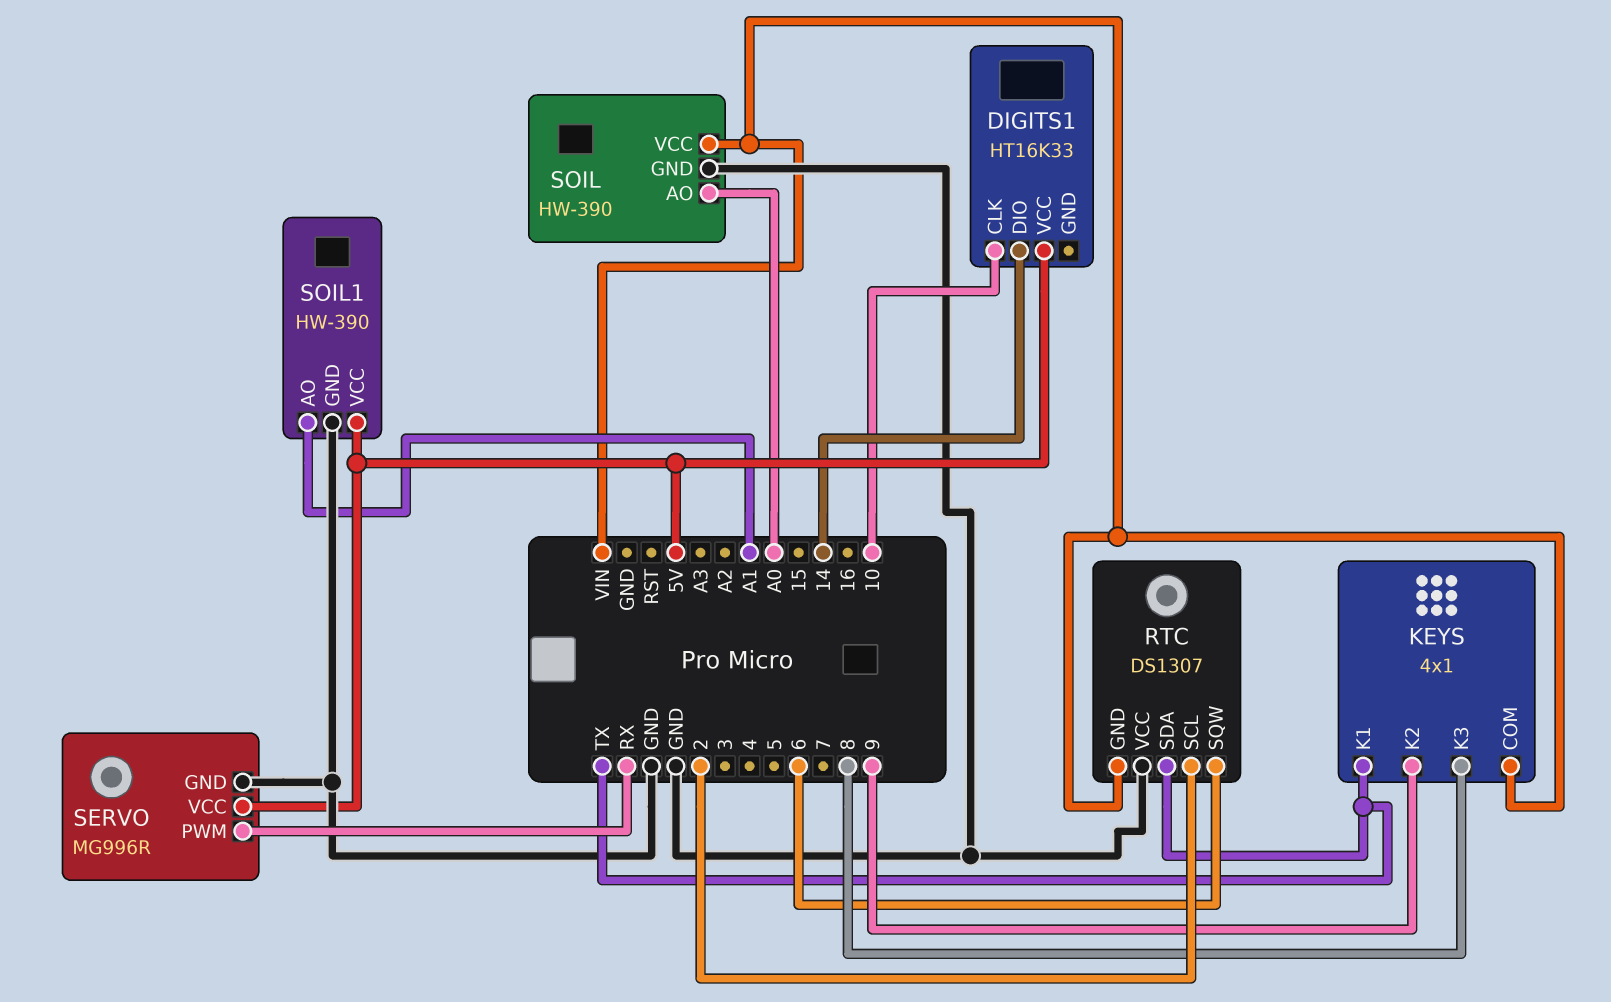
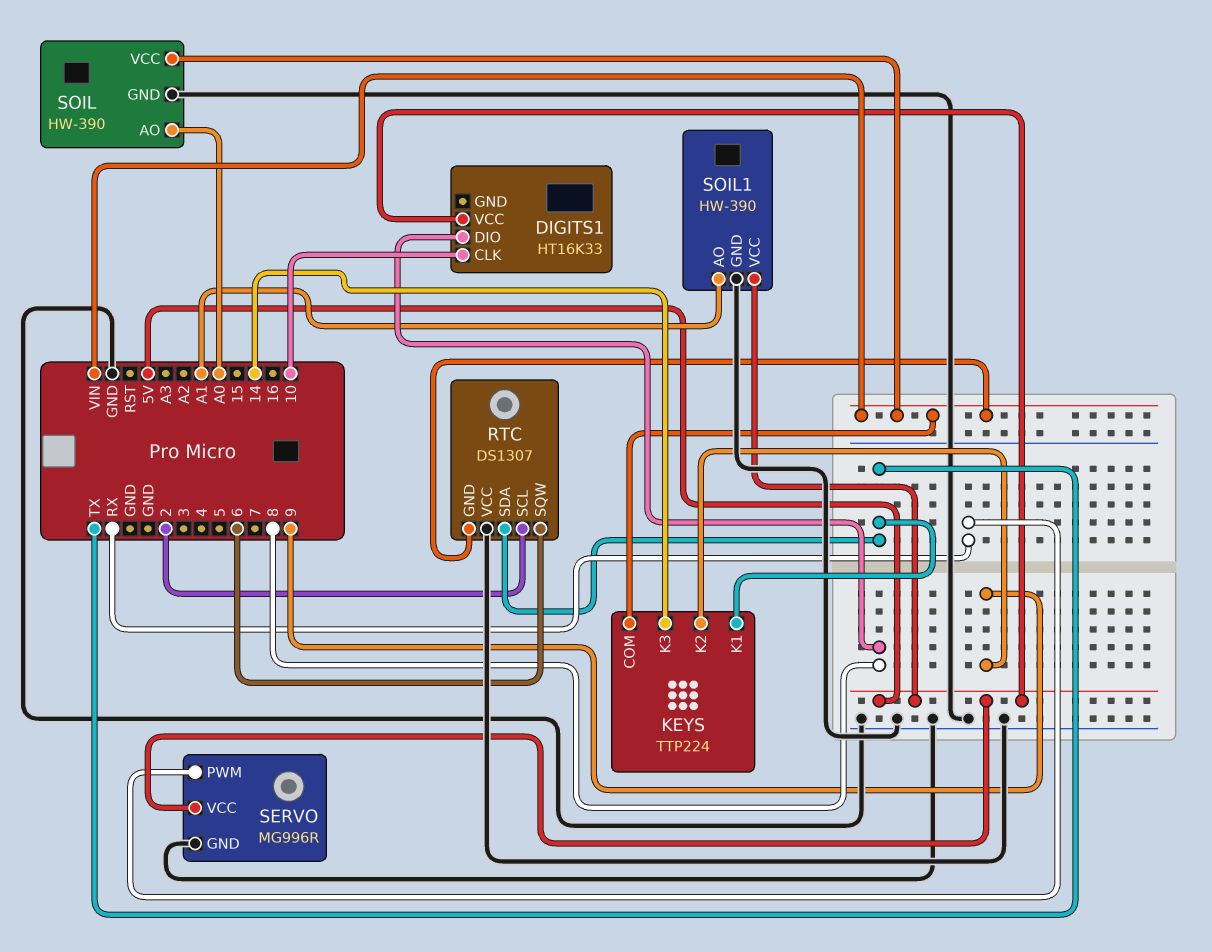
DIGITS1 pin DIO: 14 -> 8
KEYS: 4x1 -> TTP224
KEYS pin K3: 8 -> 14

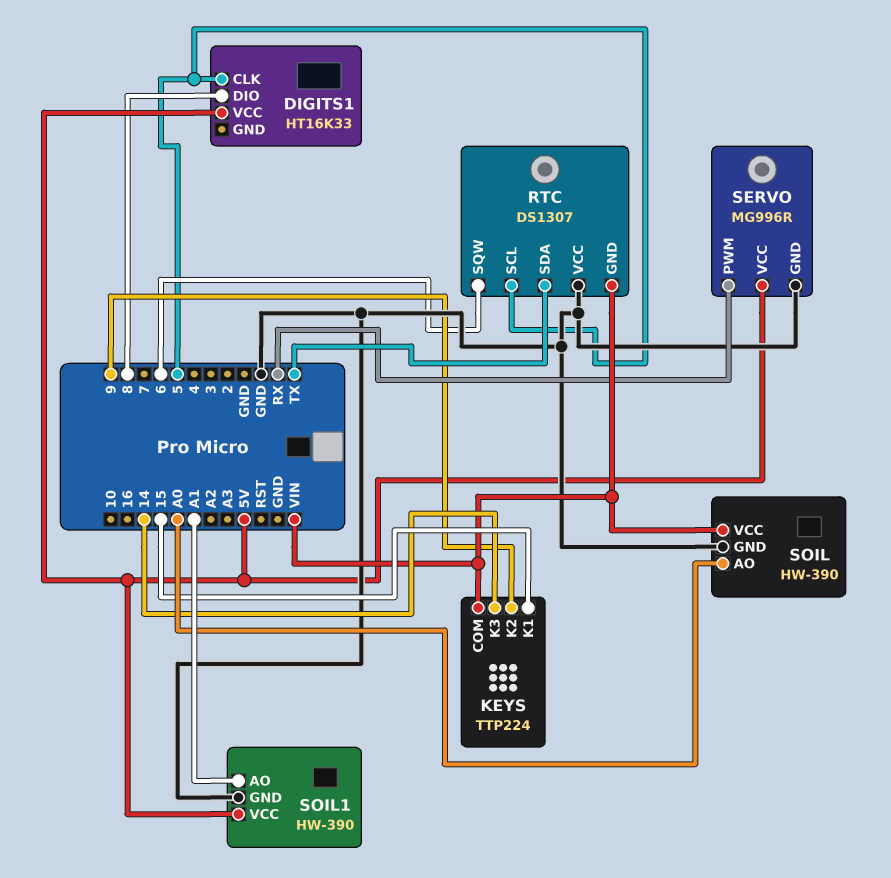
DIGITS1 pin CLK: 10 -> 5
KEYS pin K1: TX -> 15
RTC pin SCL: 2 -> 5

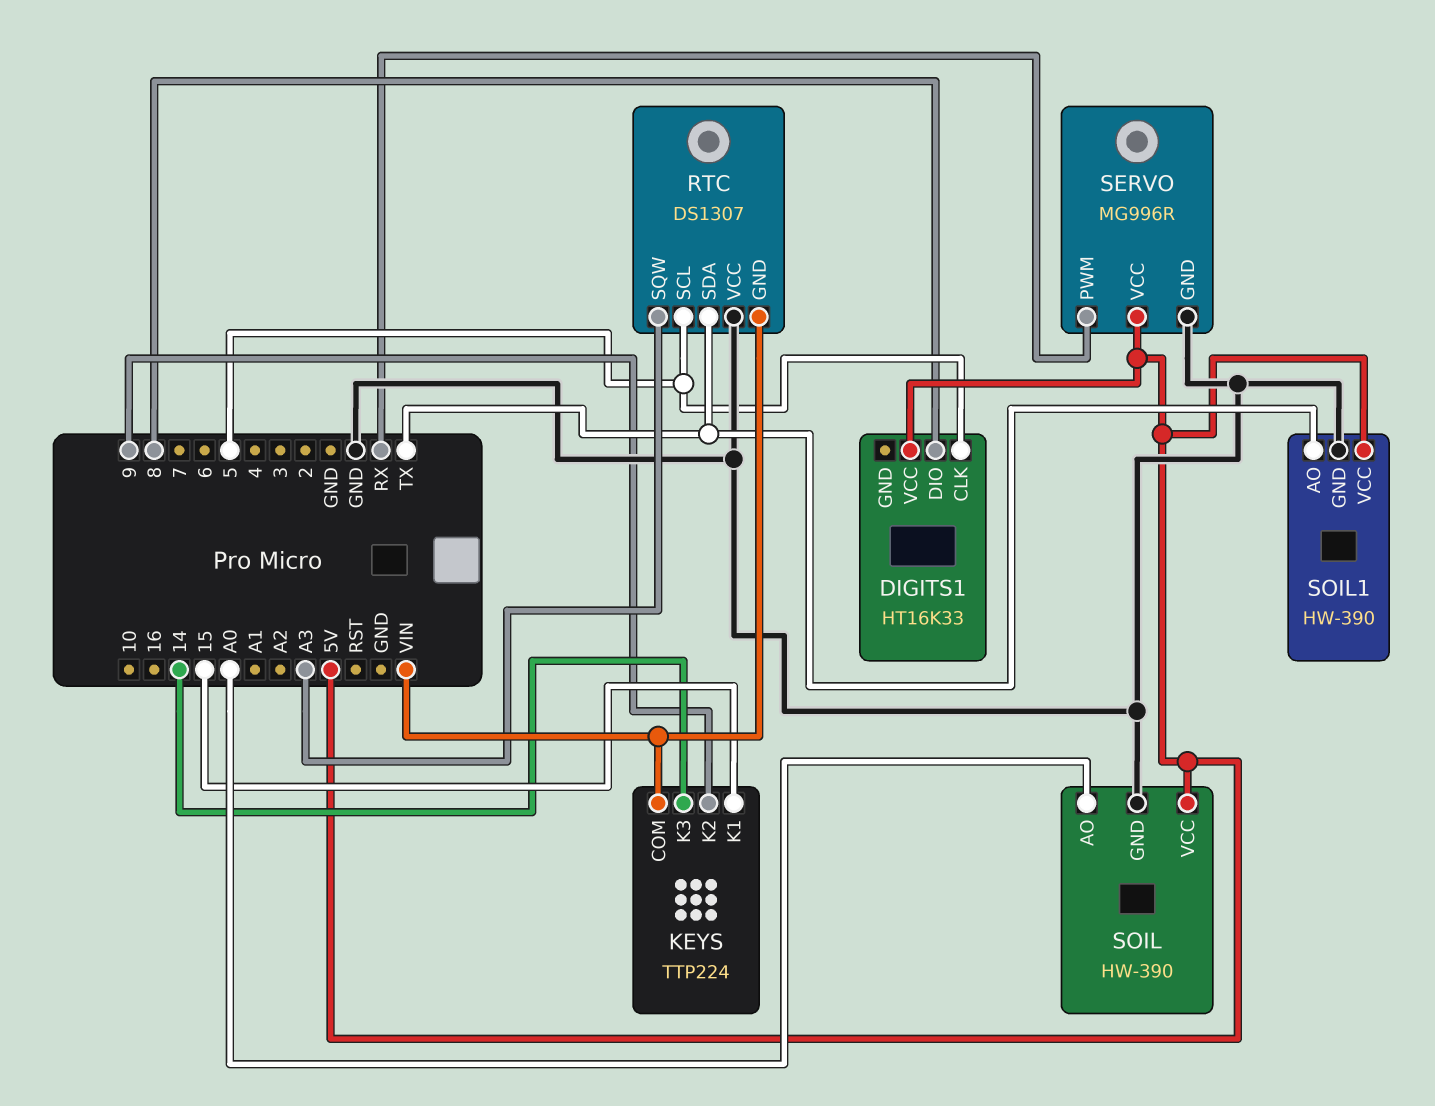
RTC pin SQW: 6 -> A3
SOIL pin VCC: VIN -> 5V
SOIL1 pin AO: A1 -> TX

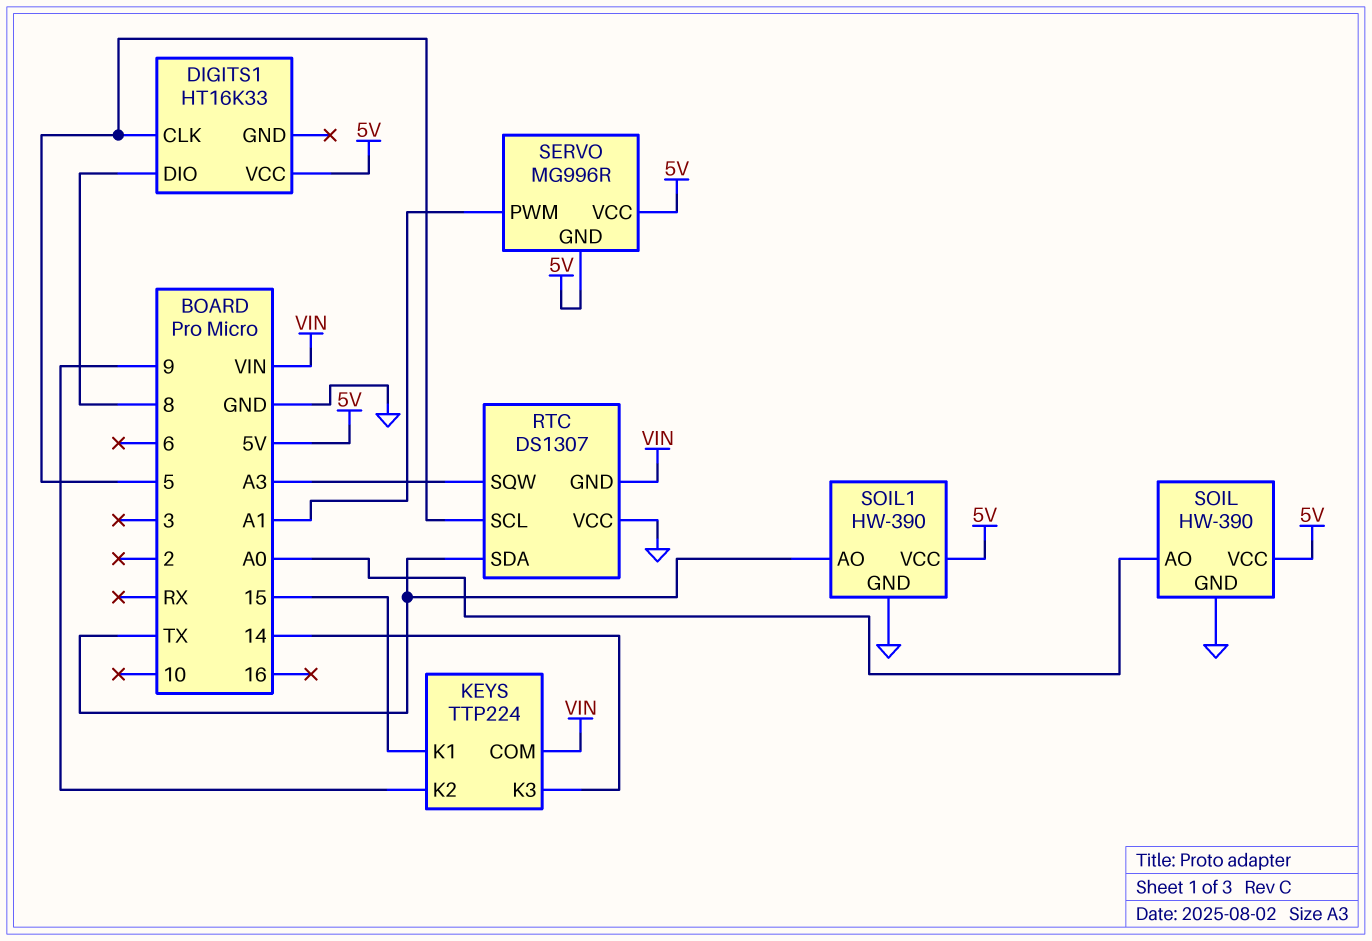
SERVO pin GND: GND -> 5V
SERVO pin PWM: RX -> A1

